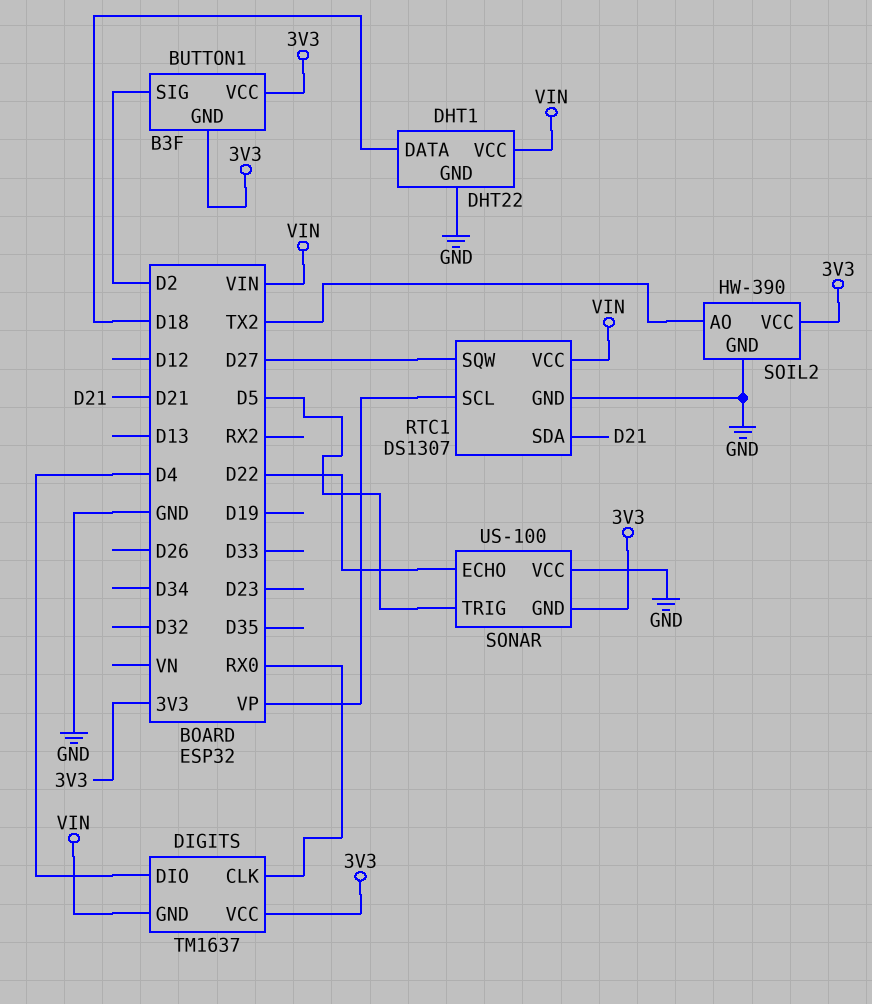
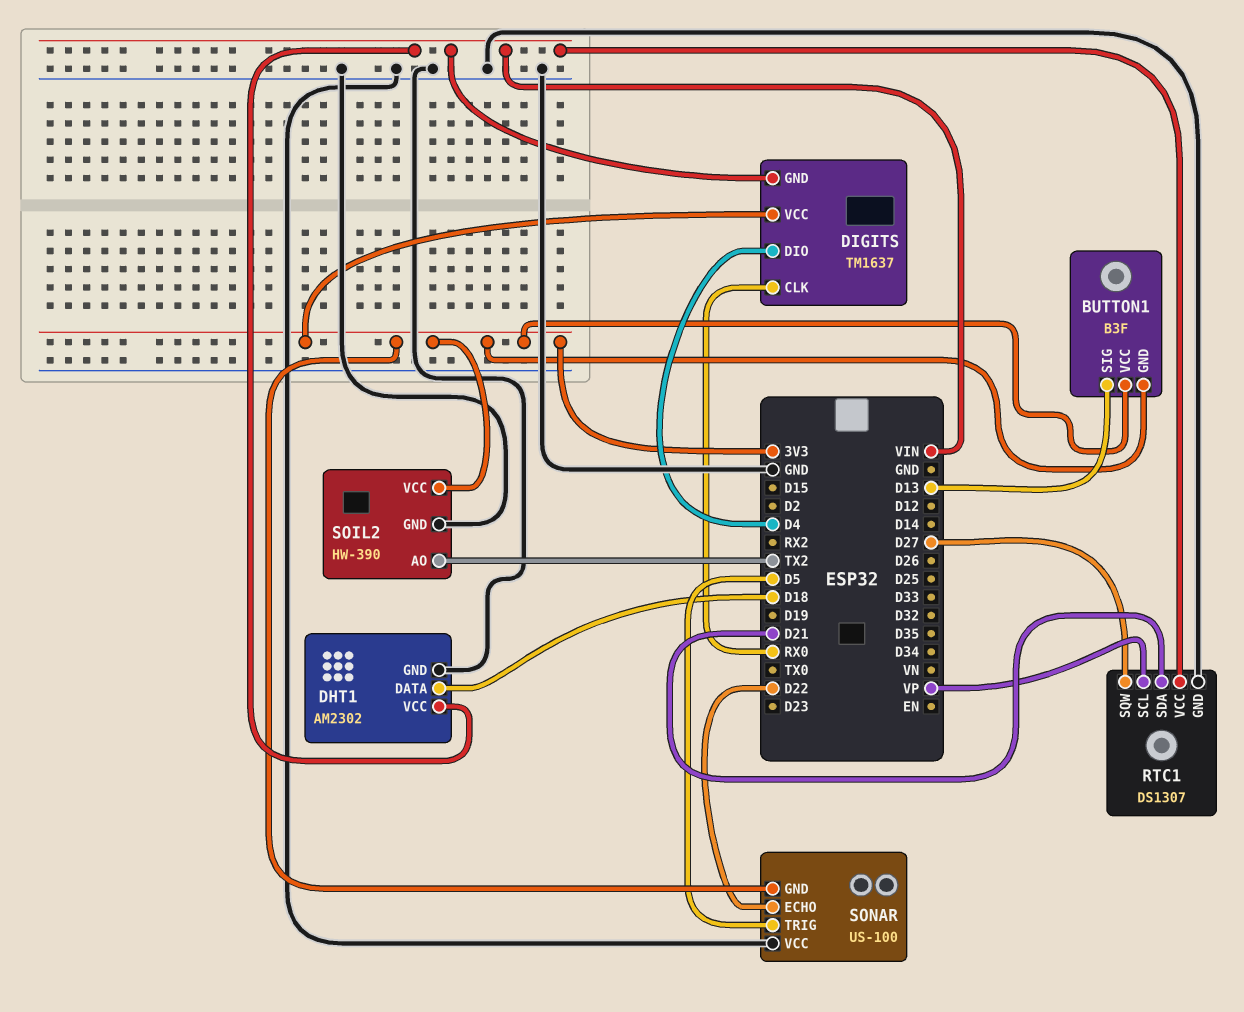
BUTTON1 pin SIG: D2 -> D13
DHT1: DHT22 -> AM2302

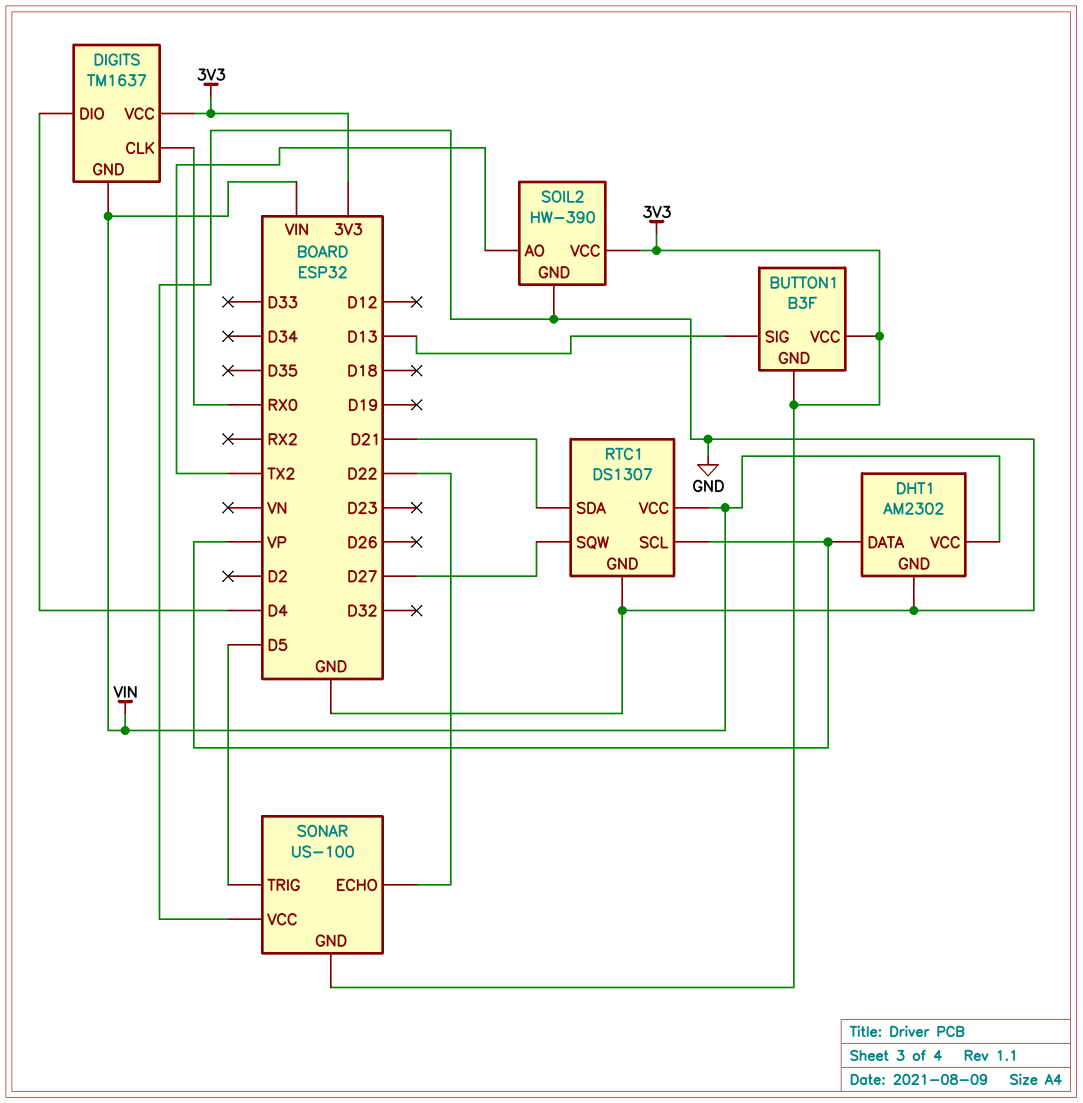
DHT1 pin DATA: D18 -> VP

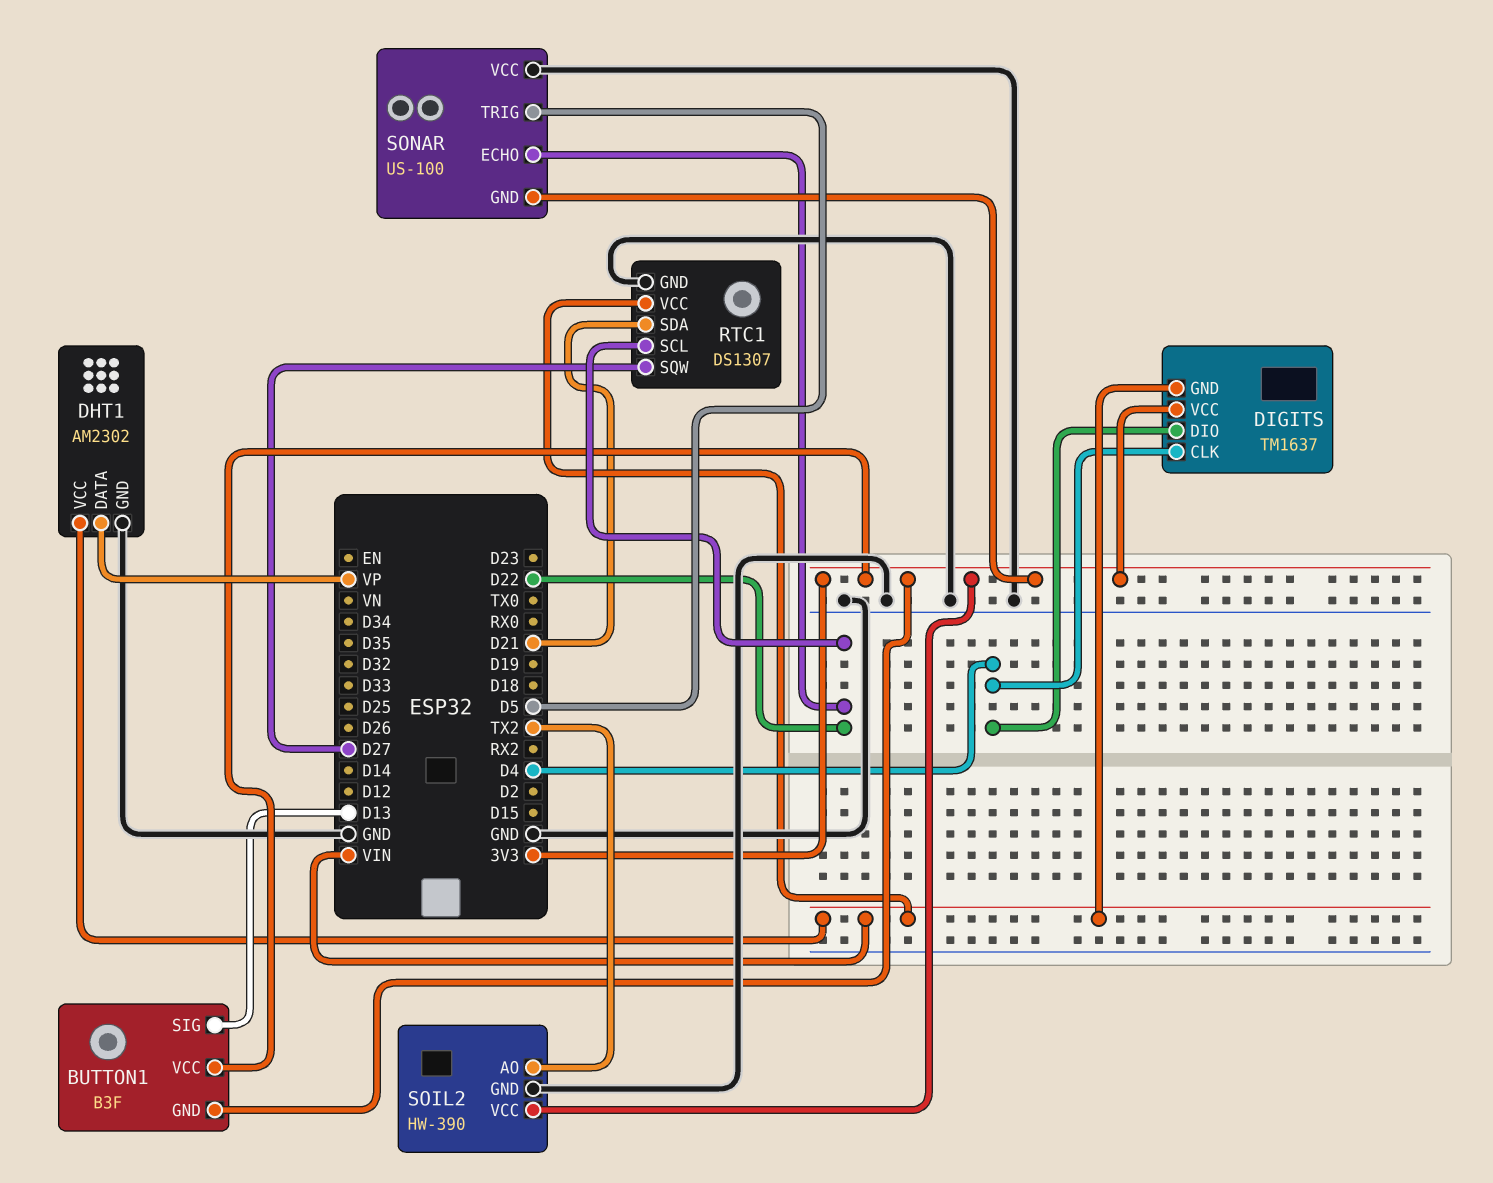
DIGITS pin CLK: RX0 -> D4
RTC1 pin SCL: VP -> D22

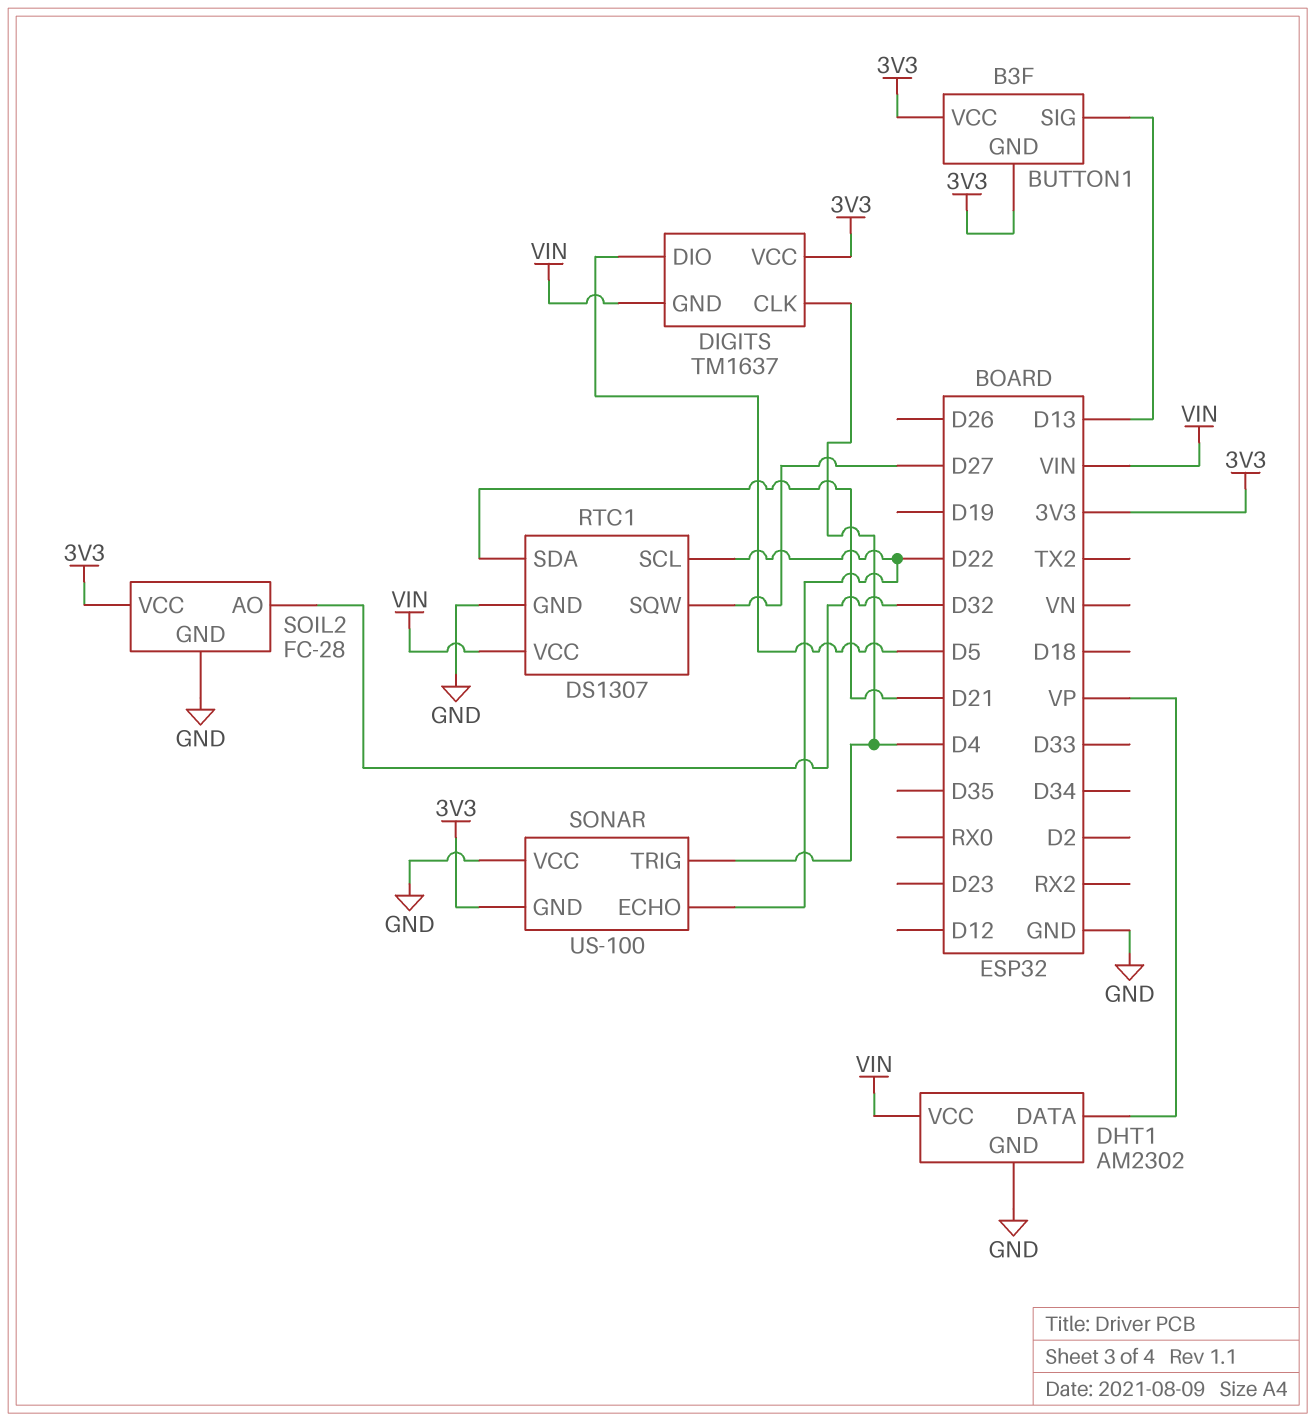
DIGITS pin DIO: D4 -> D5
SOIL2: HW-390 -> FC-28
SOIL2 pin AO: TX2 -> D32
SONAR pin TRIG: D5 -> D4

